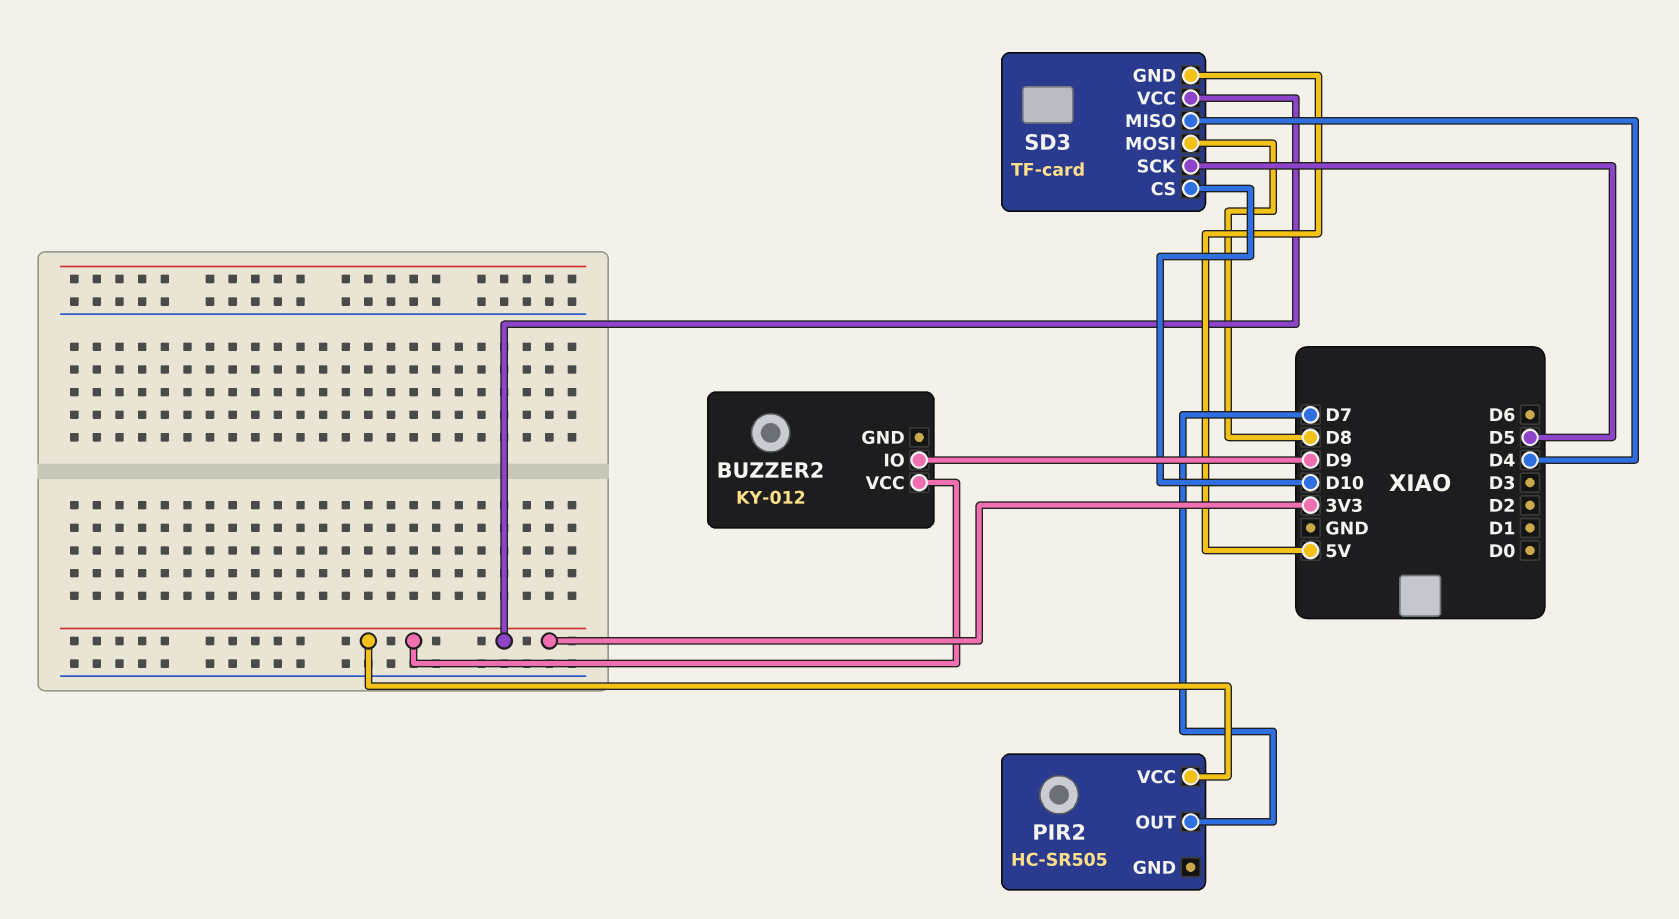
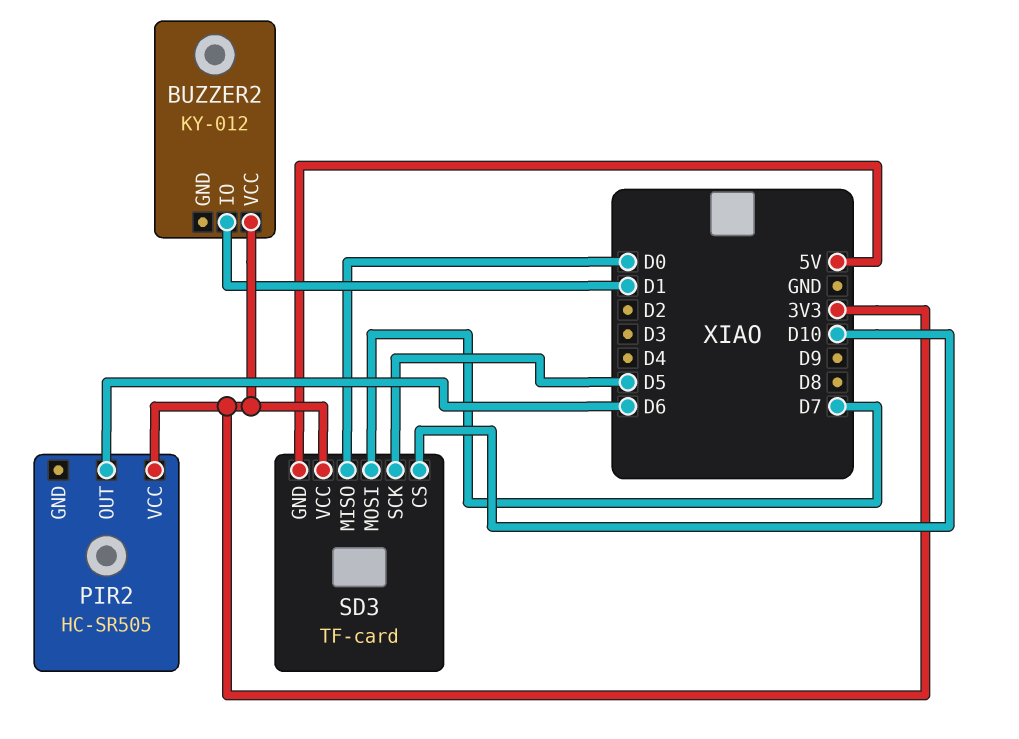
BUZZER2 pin IO: D9 -> D1
PIR2 pin OUT: D7 -> D6
SD3 pin MISO: D4 -> D0
SD3 pin MOSI: D8 -> D7

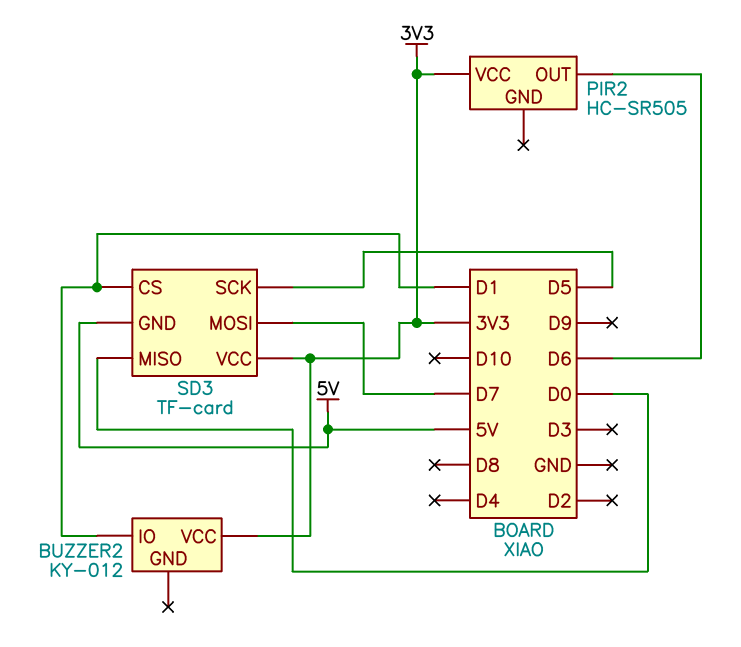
SD3 pin CS: D10 -> D1

